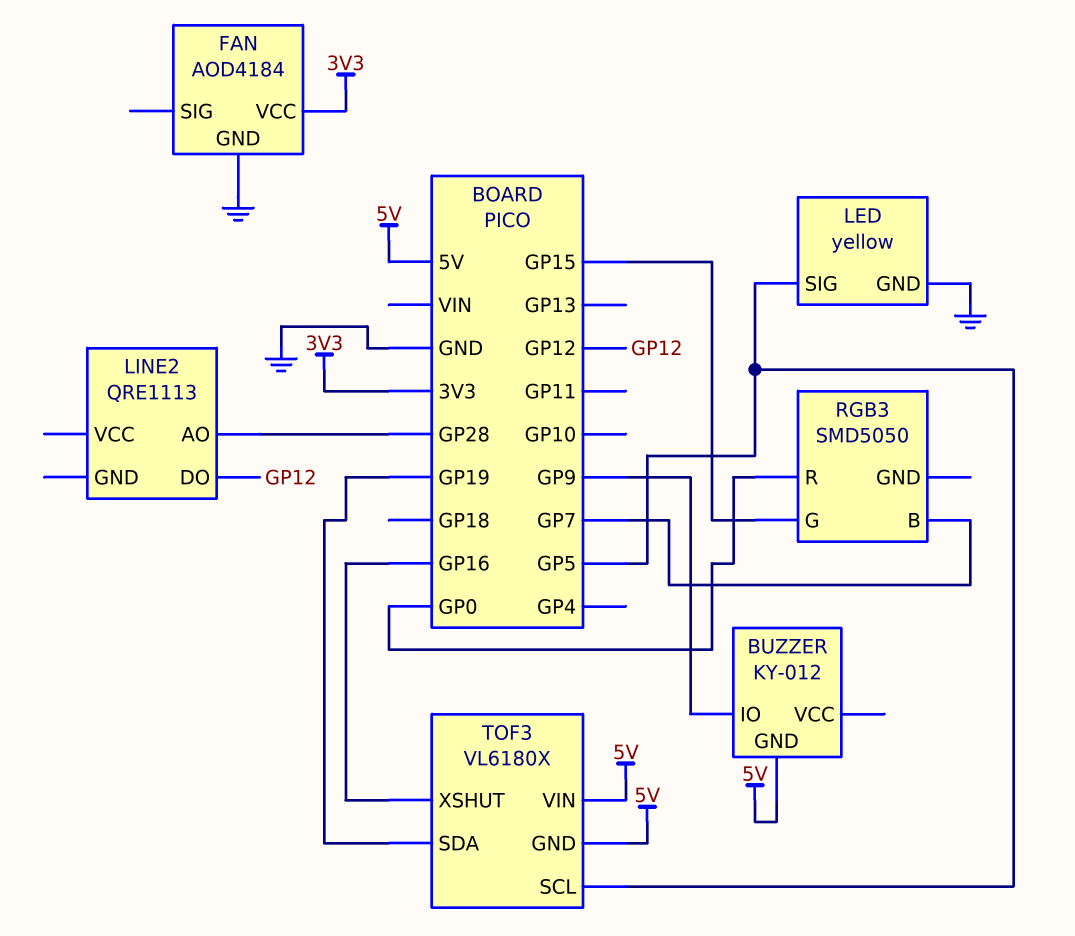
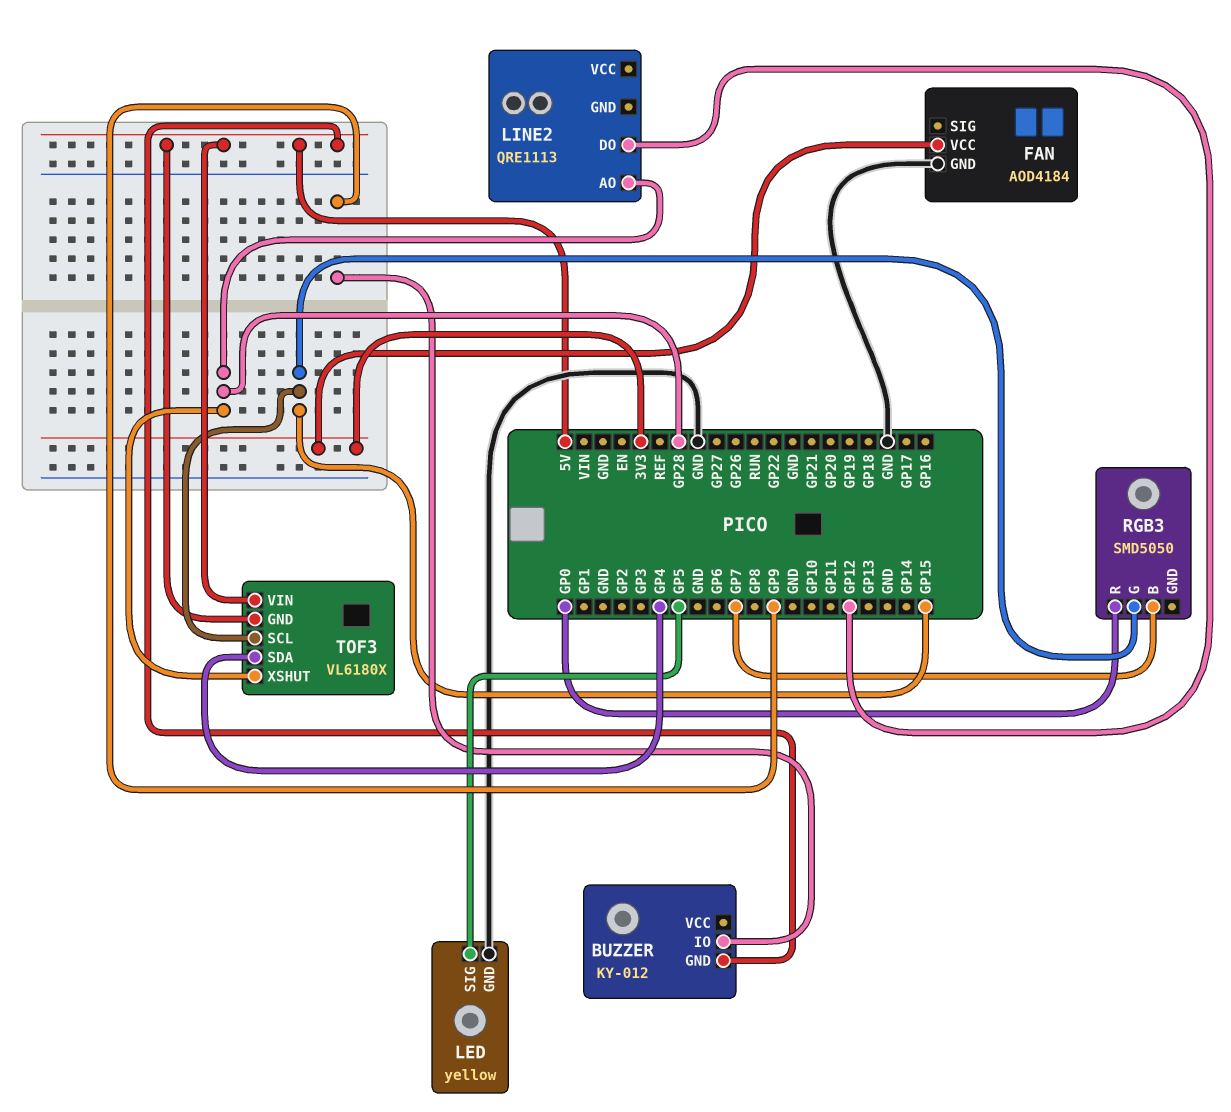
TOF3 pin SCL: GP5 -> GP15
TOF3 pin SDA: GP19 -> GP4
TOF3 pin XSHUT: GP16 -> GP28

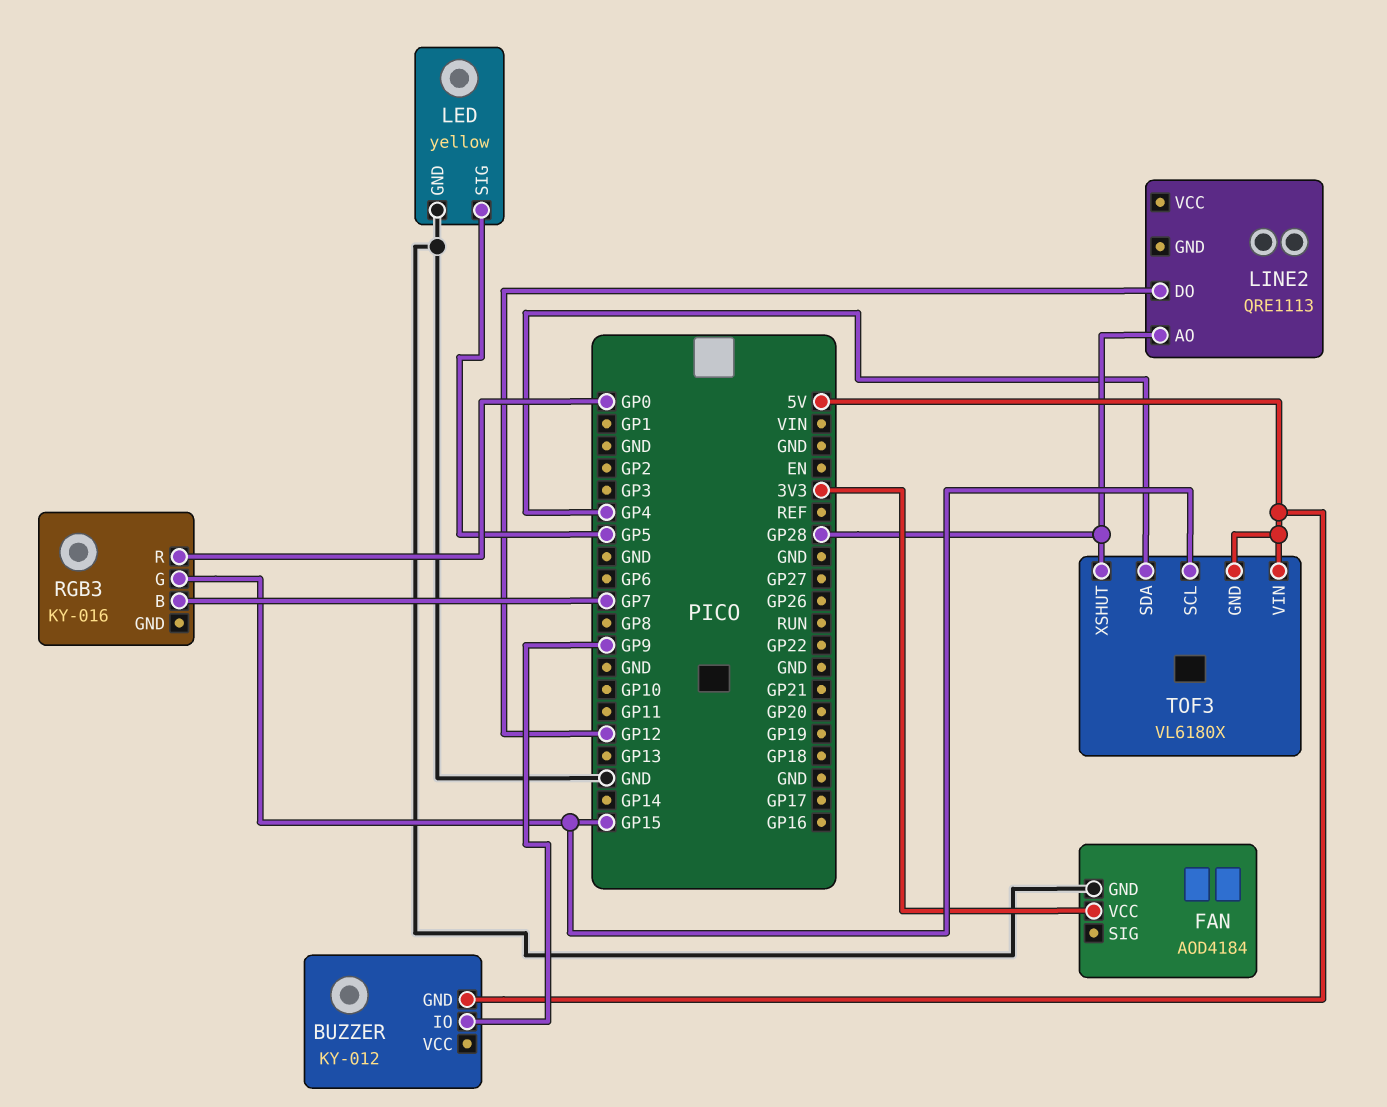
RGB3: SMD5050 -> KY-016

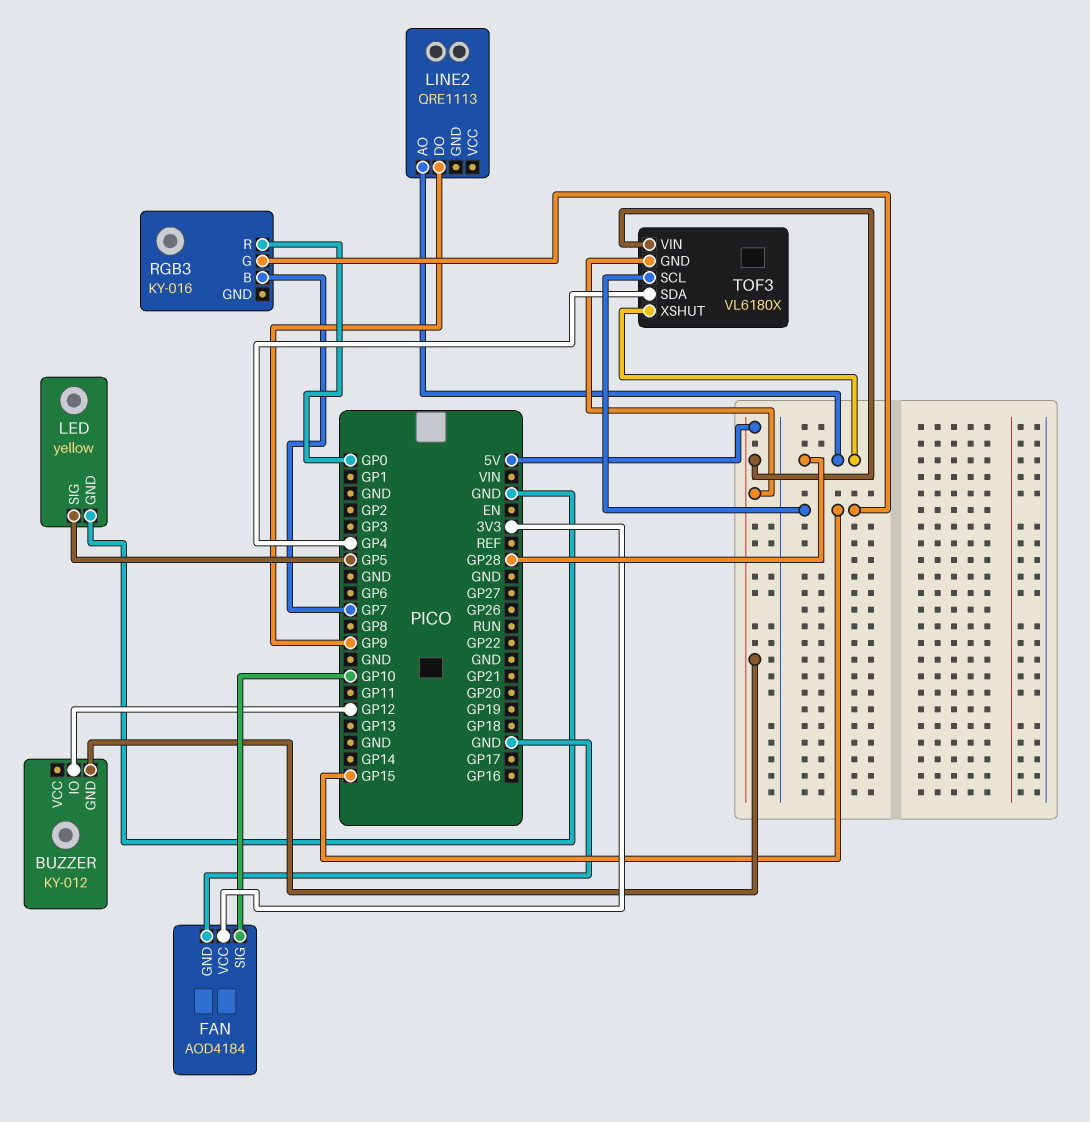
BUZZER pin IO: GP9 -> GP12
FAN pin SIG: none -> GP10
LINE2 pin DO: GP12 -> GP9

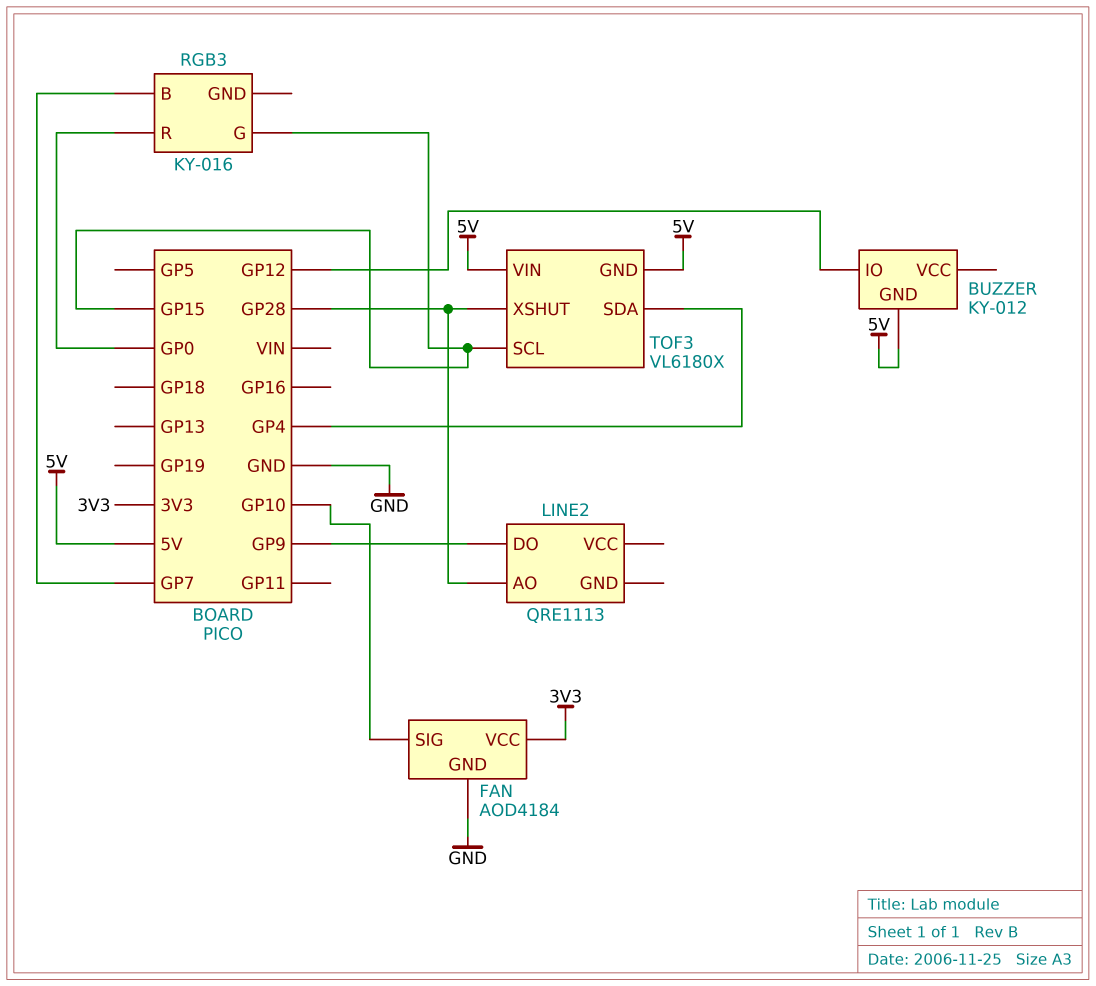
LED: yellow -> none
LED pin GND: GND -> none
LED pin SIG: GP5 -> none

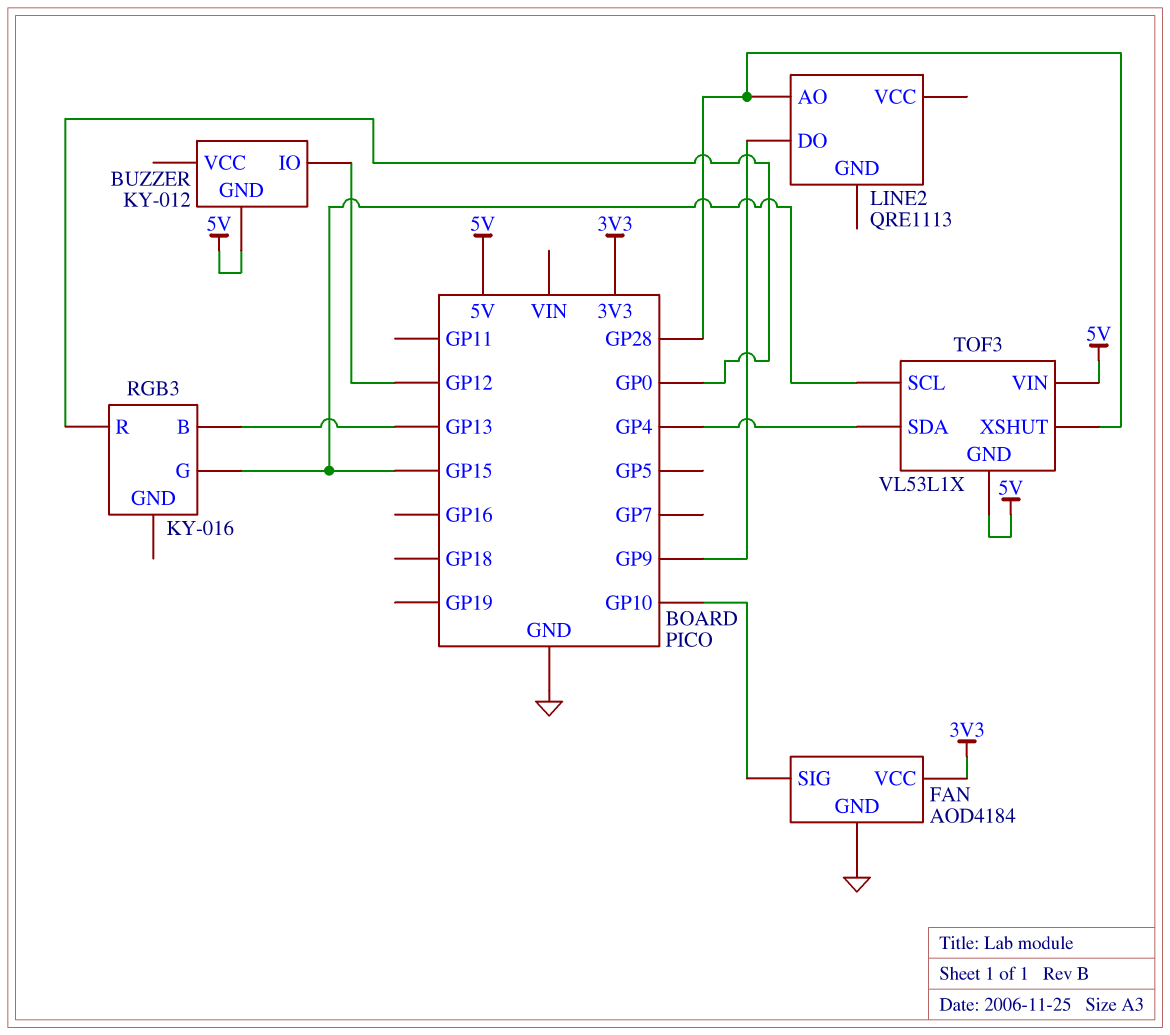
RGB3 pin B: GP7 -> GP13
TOF3: VL6180X -> VL53L1X

